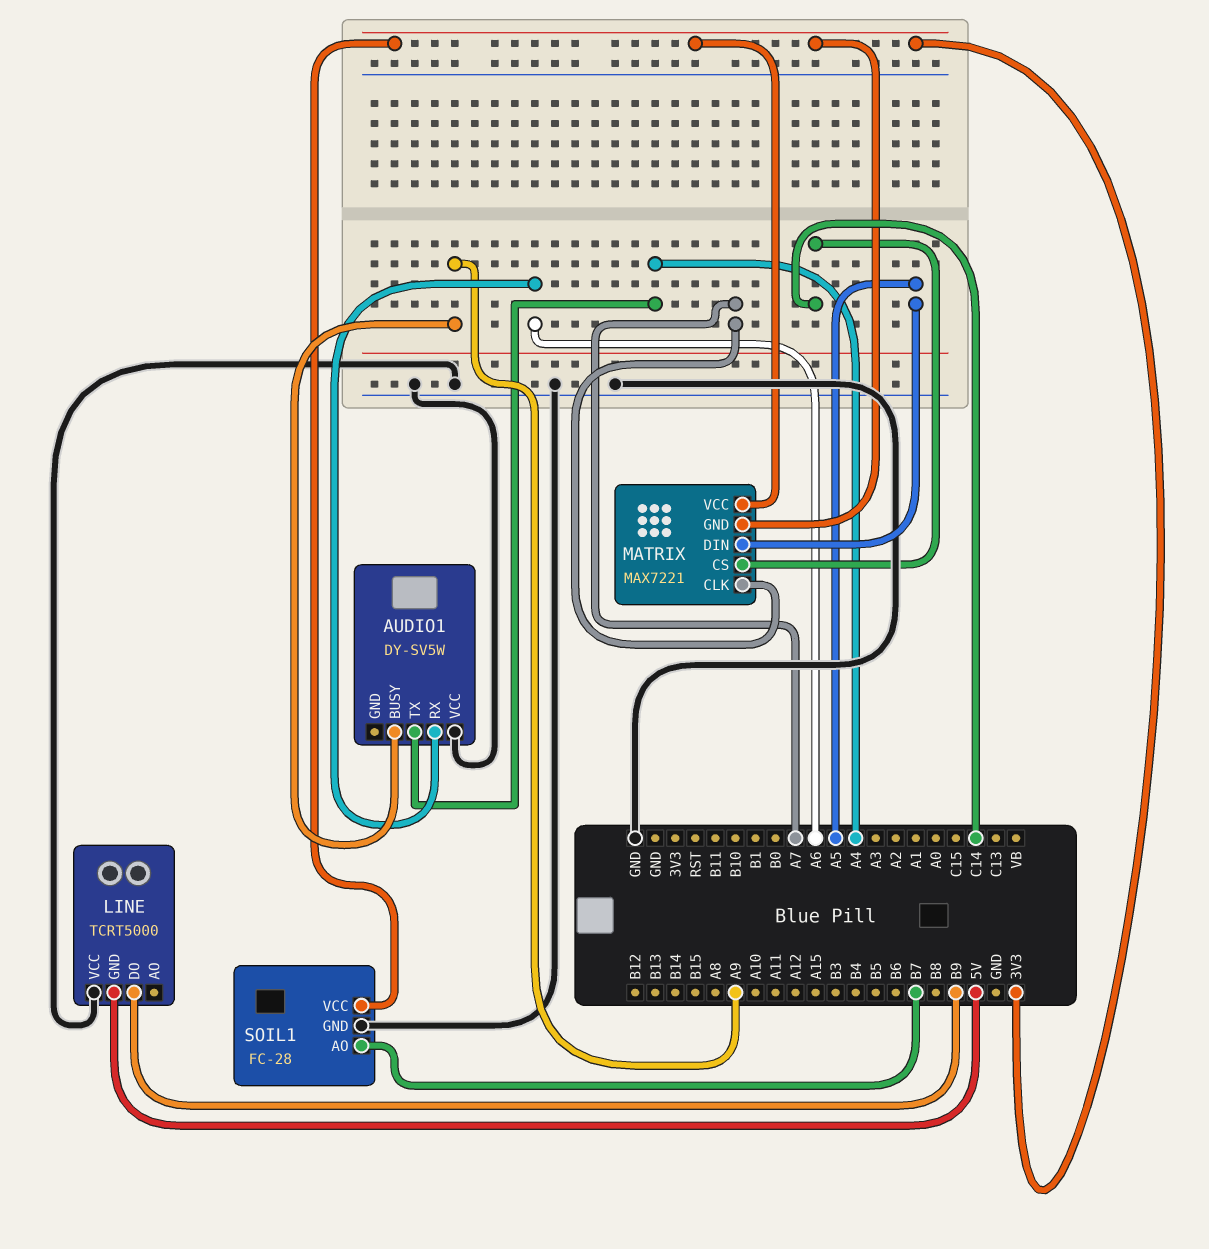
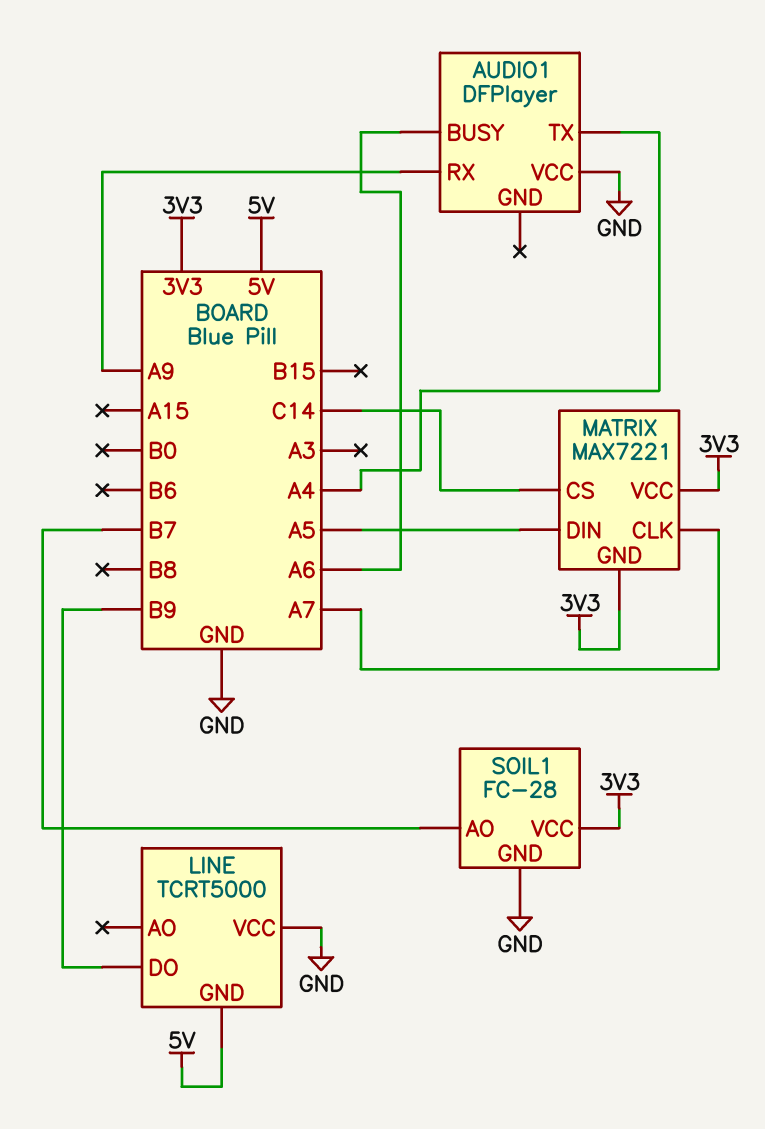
AUDIO1: DY-SV5W -> DFPlayer
AUDIO1 pin BUSY: A9 -> A6
AUDIO1 pin RX: A6 -> A9

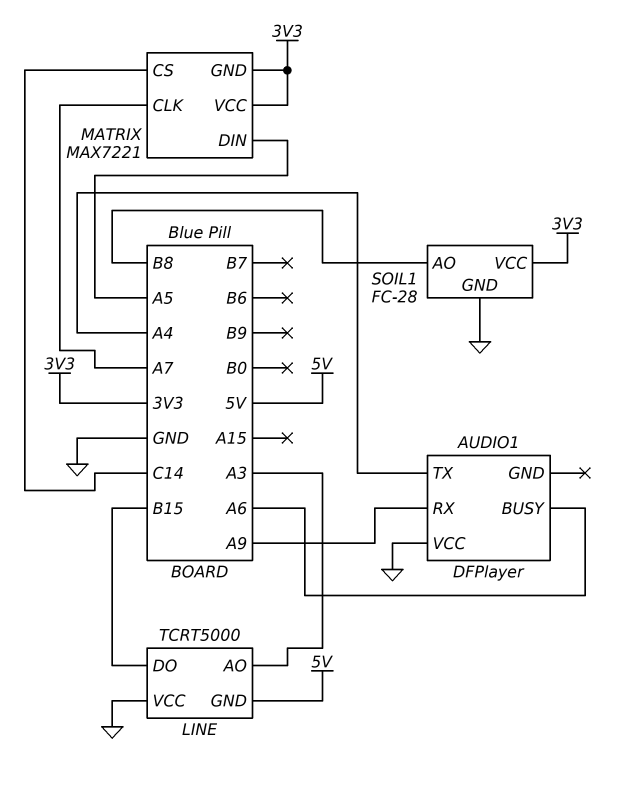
LINE pin AO: none -> A3
LINE pin DO: B9 -> B15
SOIL1 pin AO: B7 -> B8

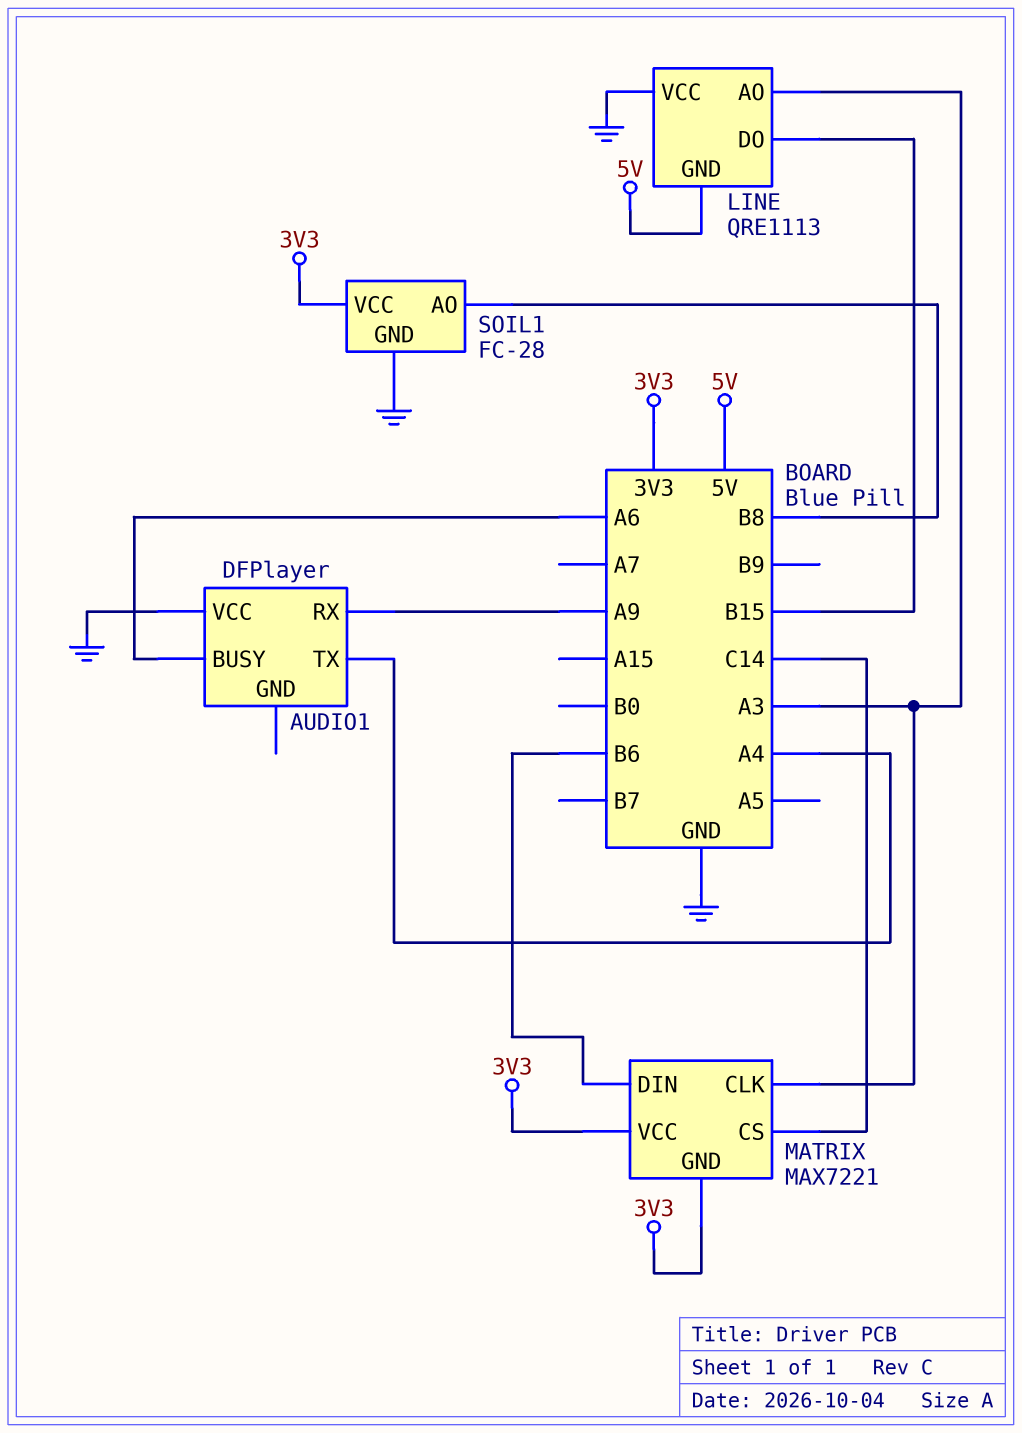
LINE: TCRT5000 -> QRE1113
MATRIX pin CLK: A7 -> A3
MATRIX pin DIN: A5 -> B6

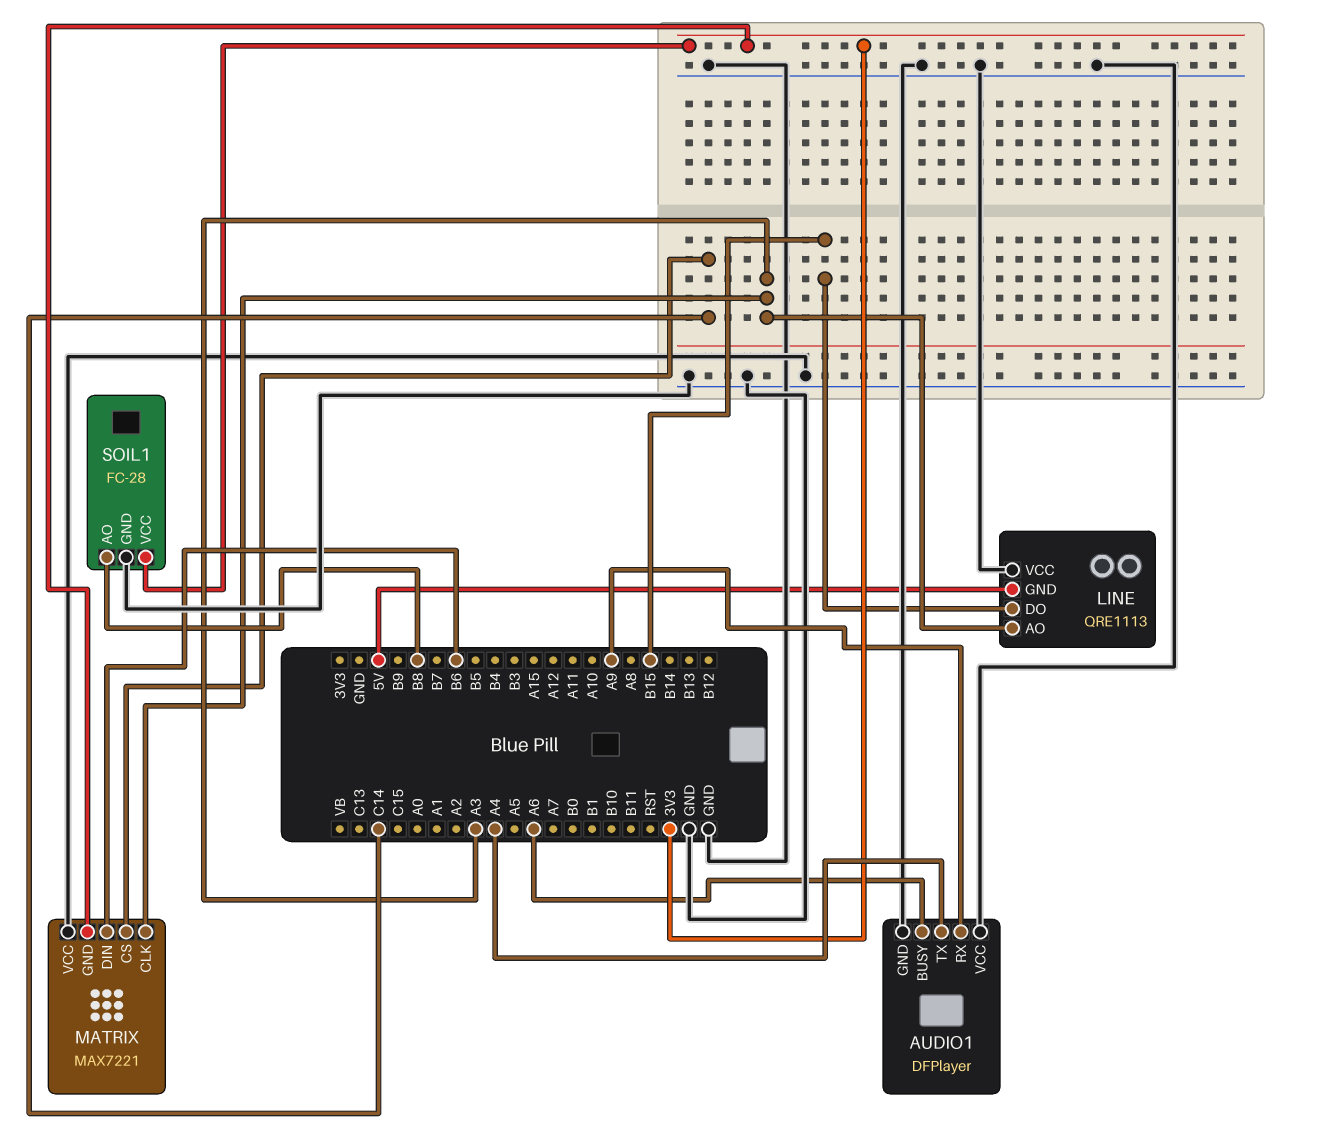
AUDIO1 pin GND: none -> GND
MATRIX pin VCC: 3V3 -> GND

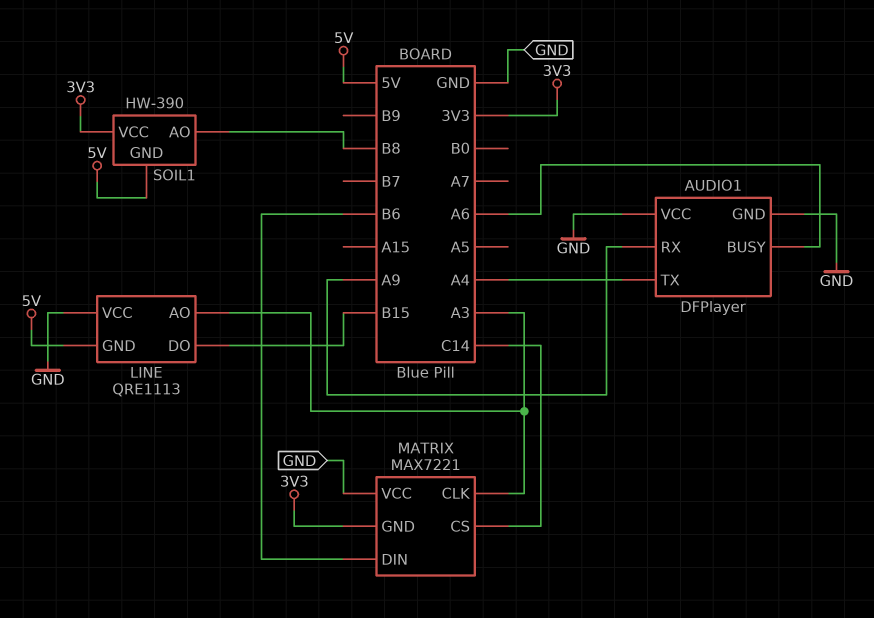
SOIL1: FC-28 -> HW-390
SOIL1 pin GND: GND -> 5V

